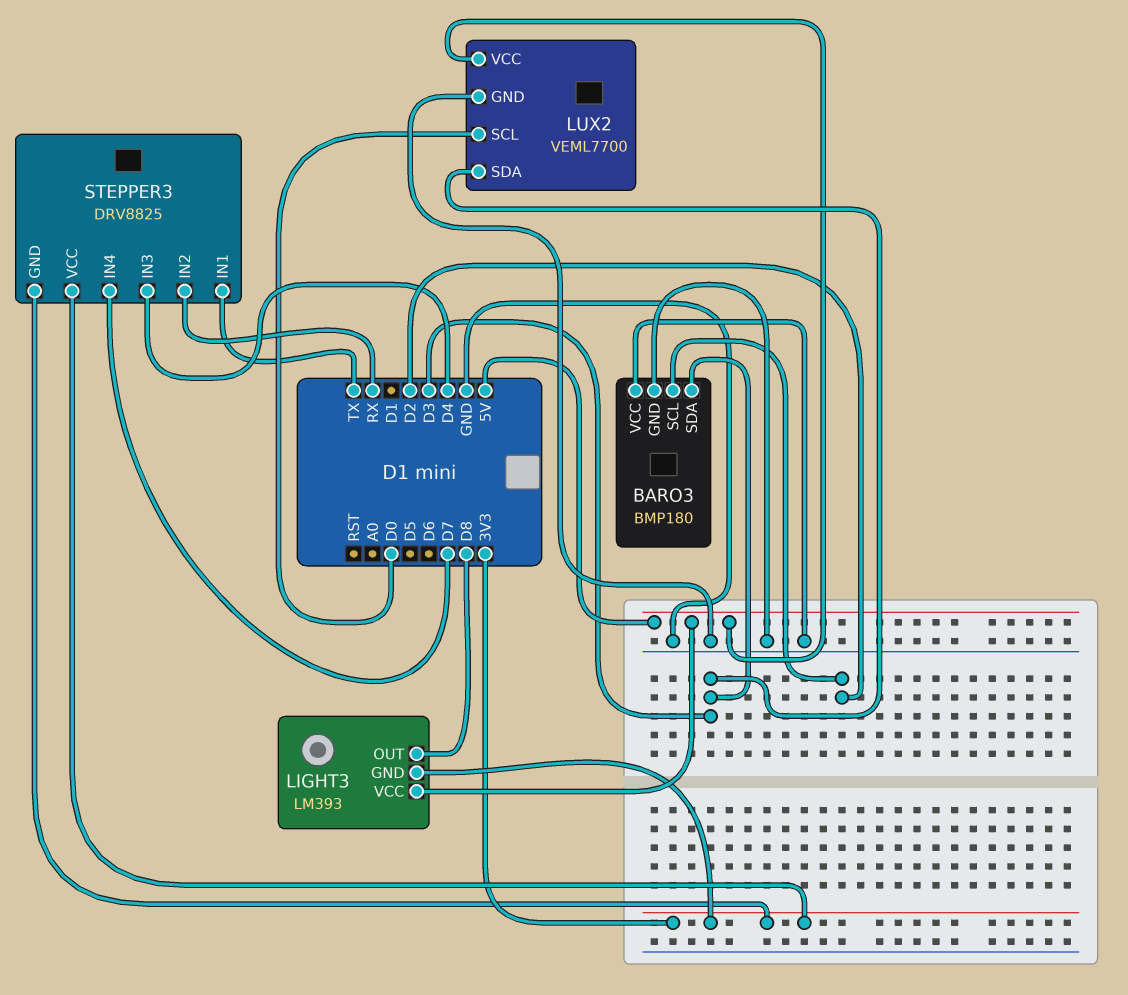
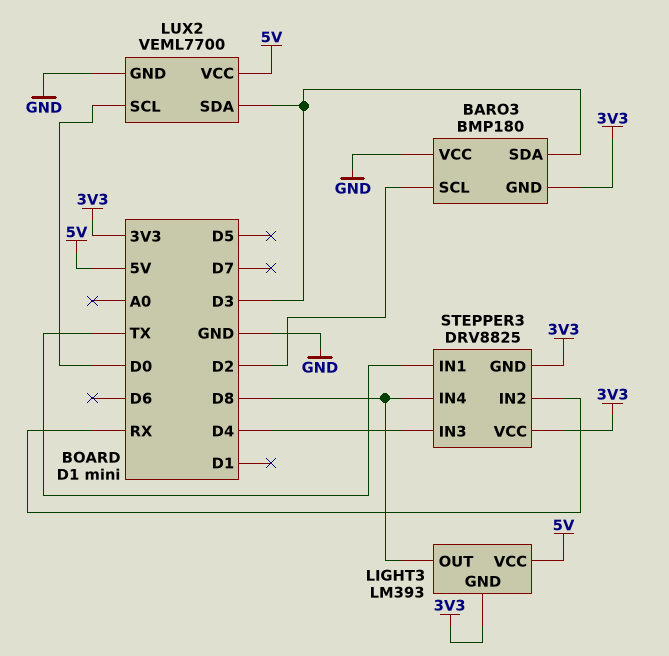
BARO3 pin GND: GND -> 3V3
STEPPER3 pin IN4: D7 -> D8

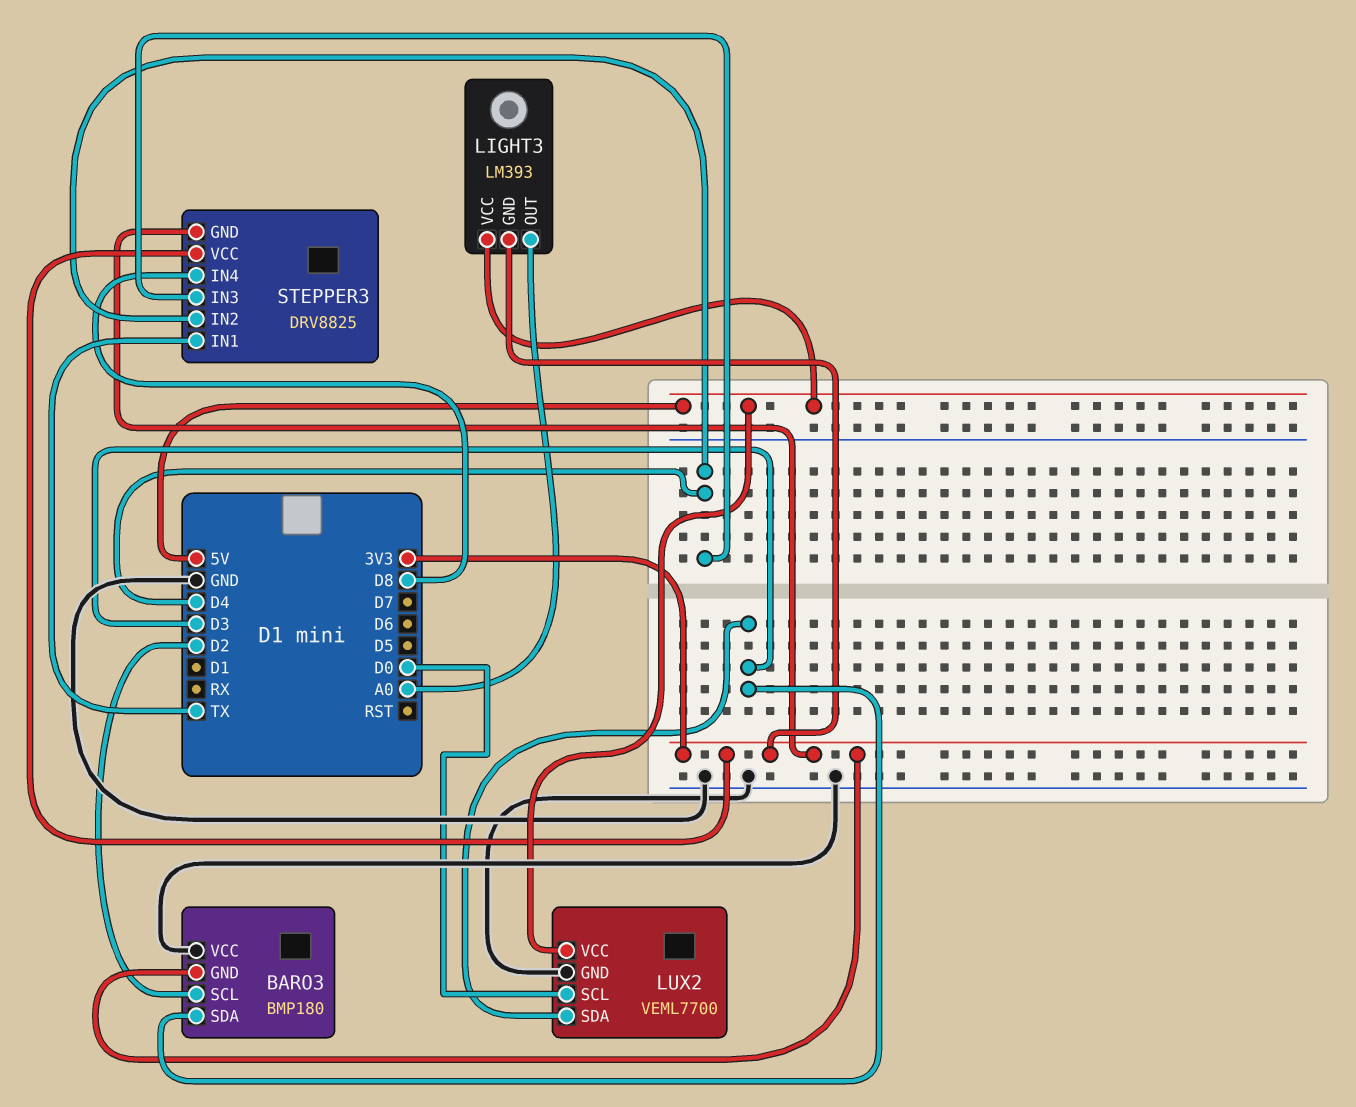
LIGHT3 pin OUT: D8 -> A0
STEPPER3 pin IN2: RX -> D4

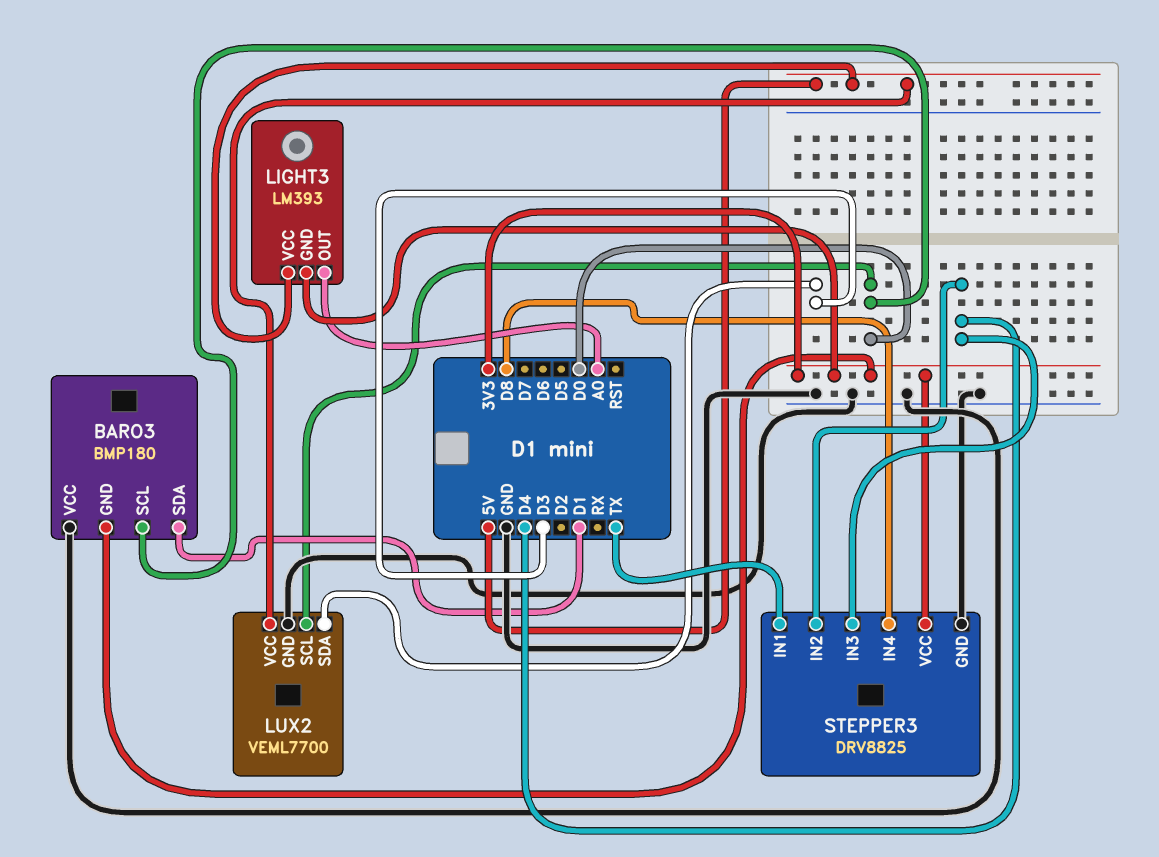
BARO3 pin SCL: D2 -> D0
BARO3 pin SDA: D3 -> D1
STEPPER3 pin GND: 3V3 -> GND

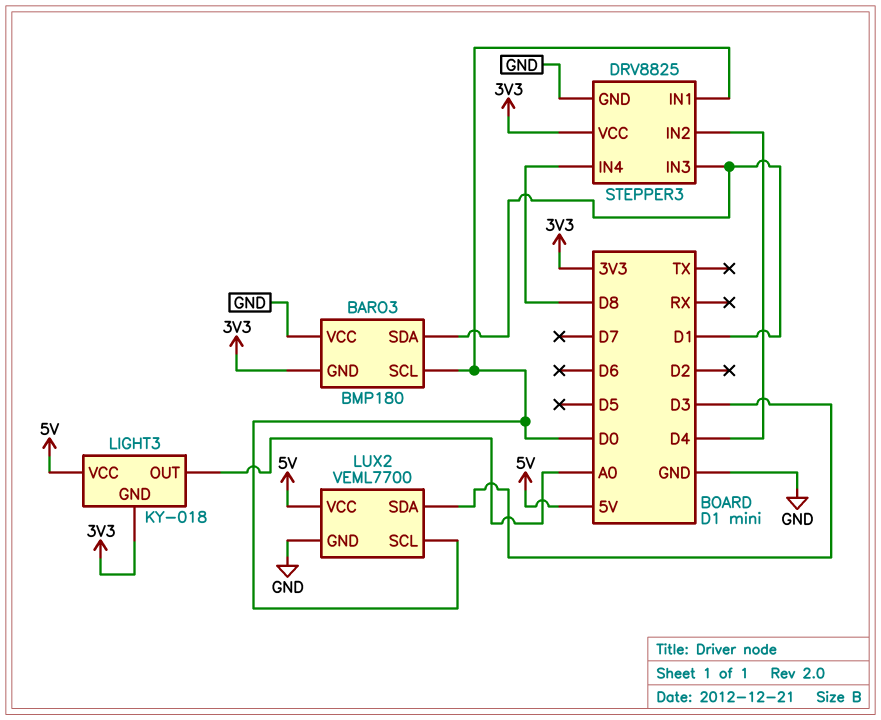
LIGHT3: LM393 -> KY-018
STEPPER3 pin IN1: TX -> D0
STEPPER3 pin IN3: D4 -> D1

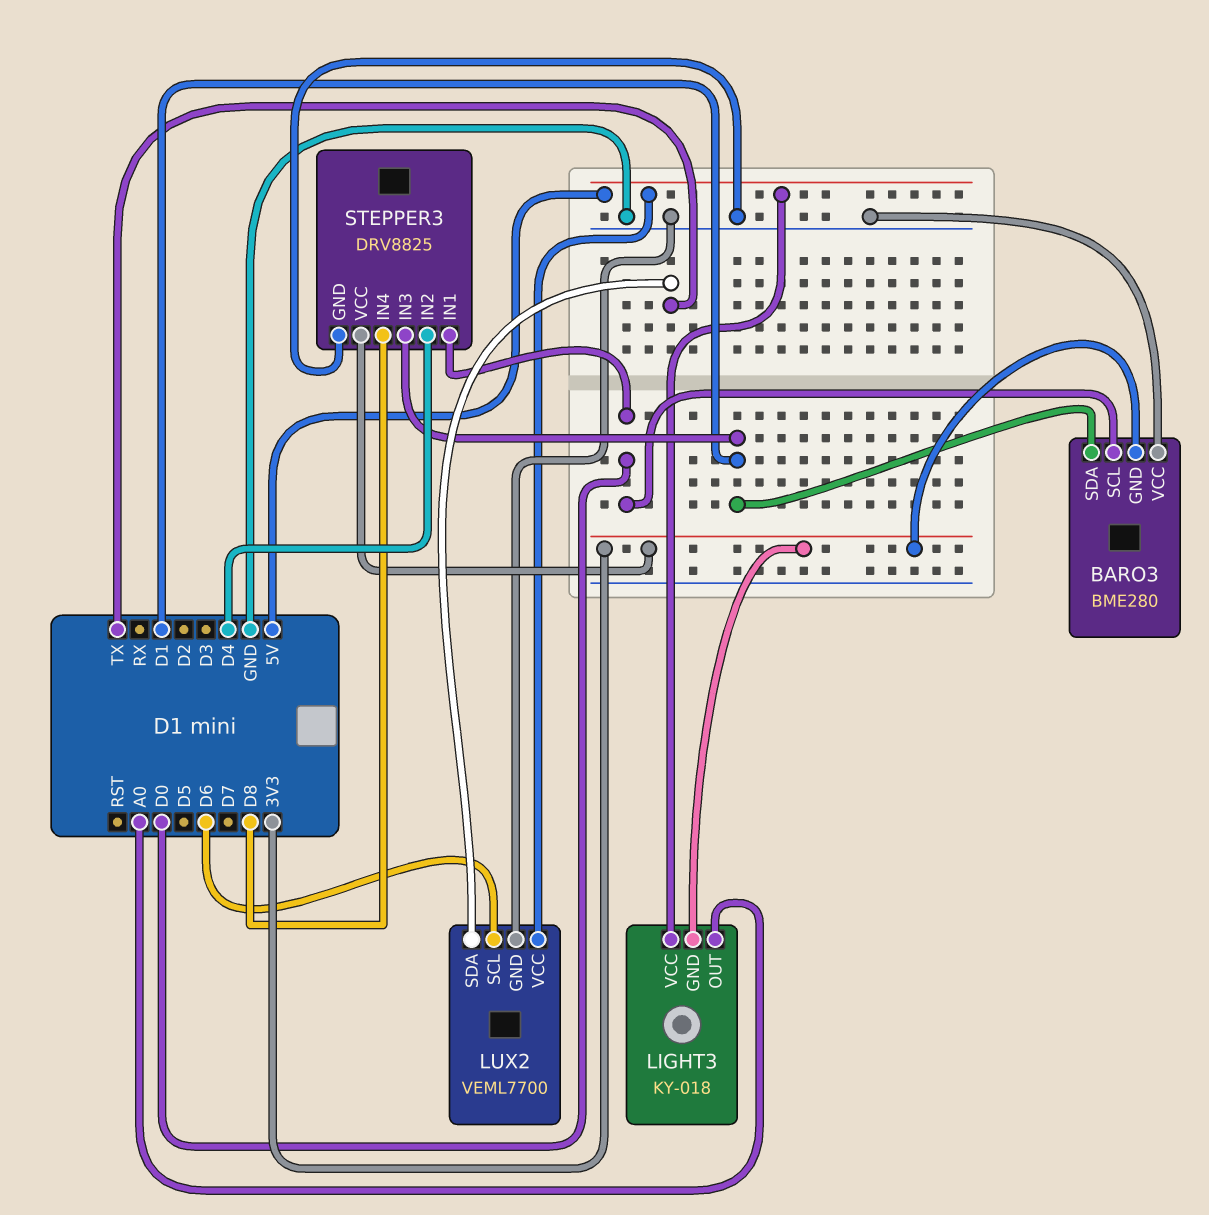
BARO3: BMP180 -> BME280
LUX2 pin SCL: D0 -> D6
LUX2 pin SDA: D3 -> TX

